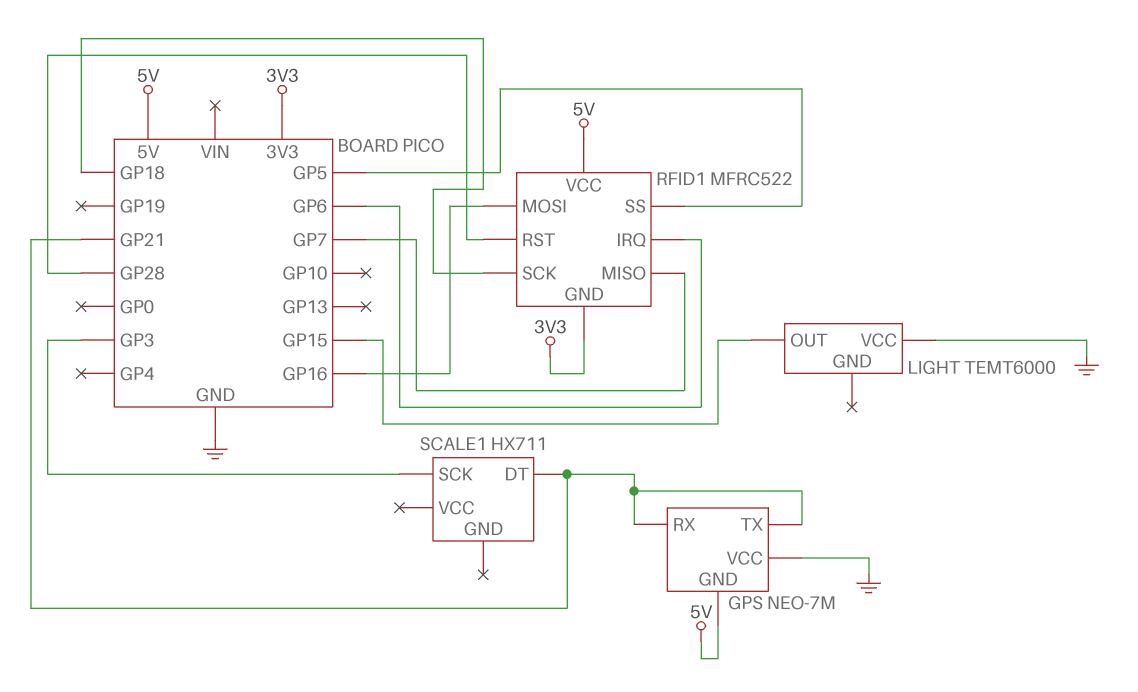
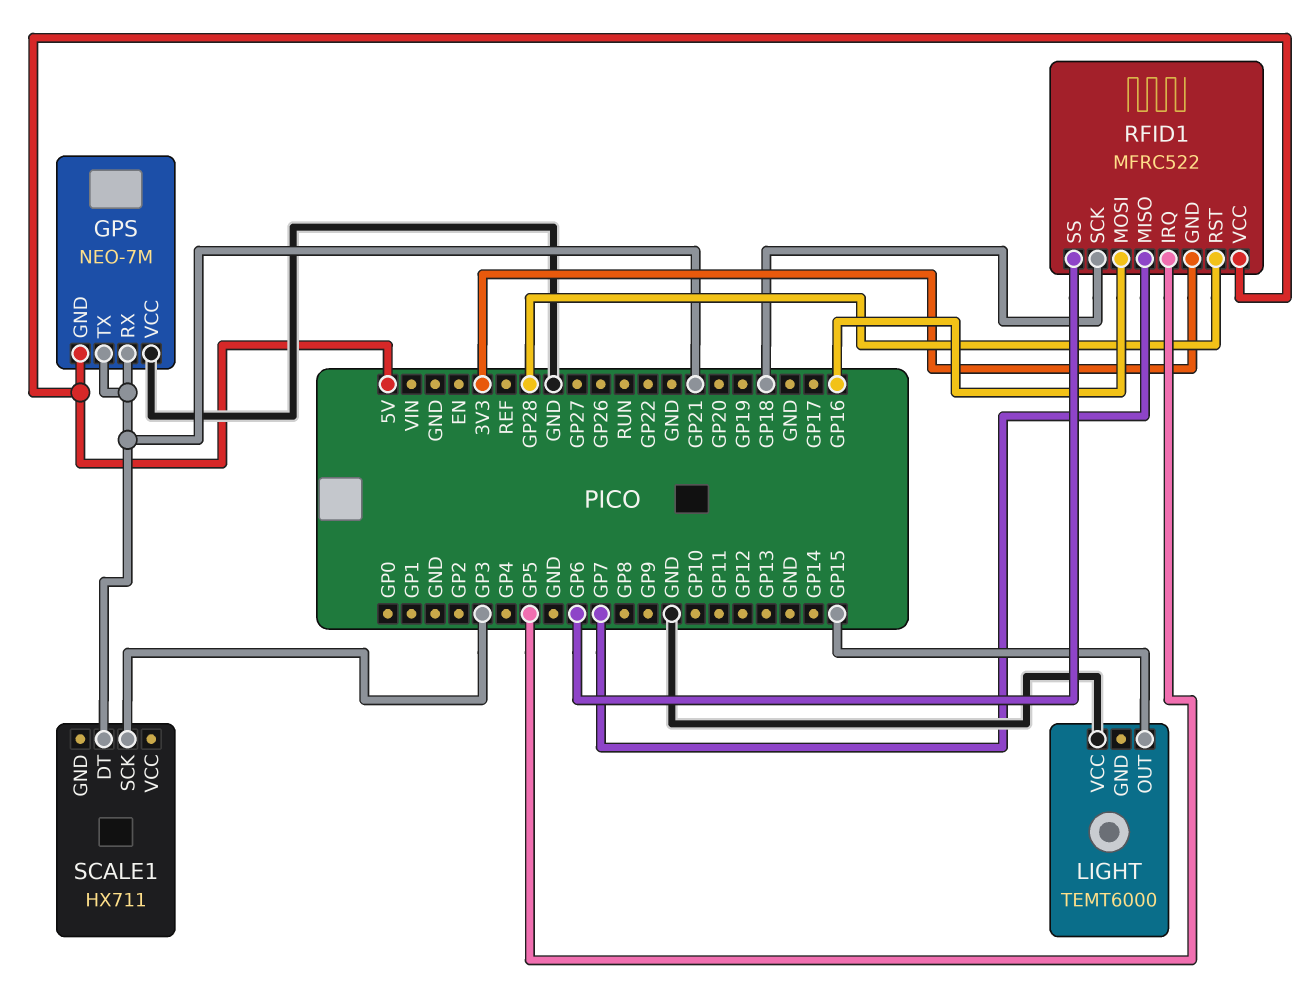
RFID1 pin IRQ: GP6 -> GP5
RFID1 pin SS: GP5 -> GP6

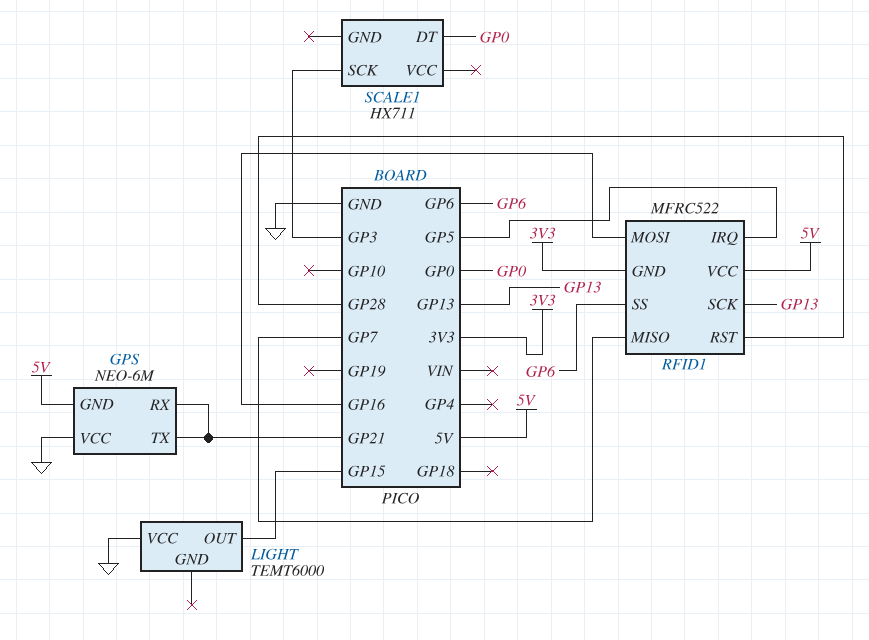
GPS: NEO-7M -> NEO-6M
RFID1 pin SCK: GP18 -> GP13
SCALE1 pin DT: GP21 -> GP0

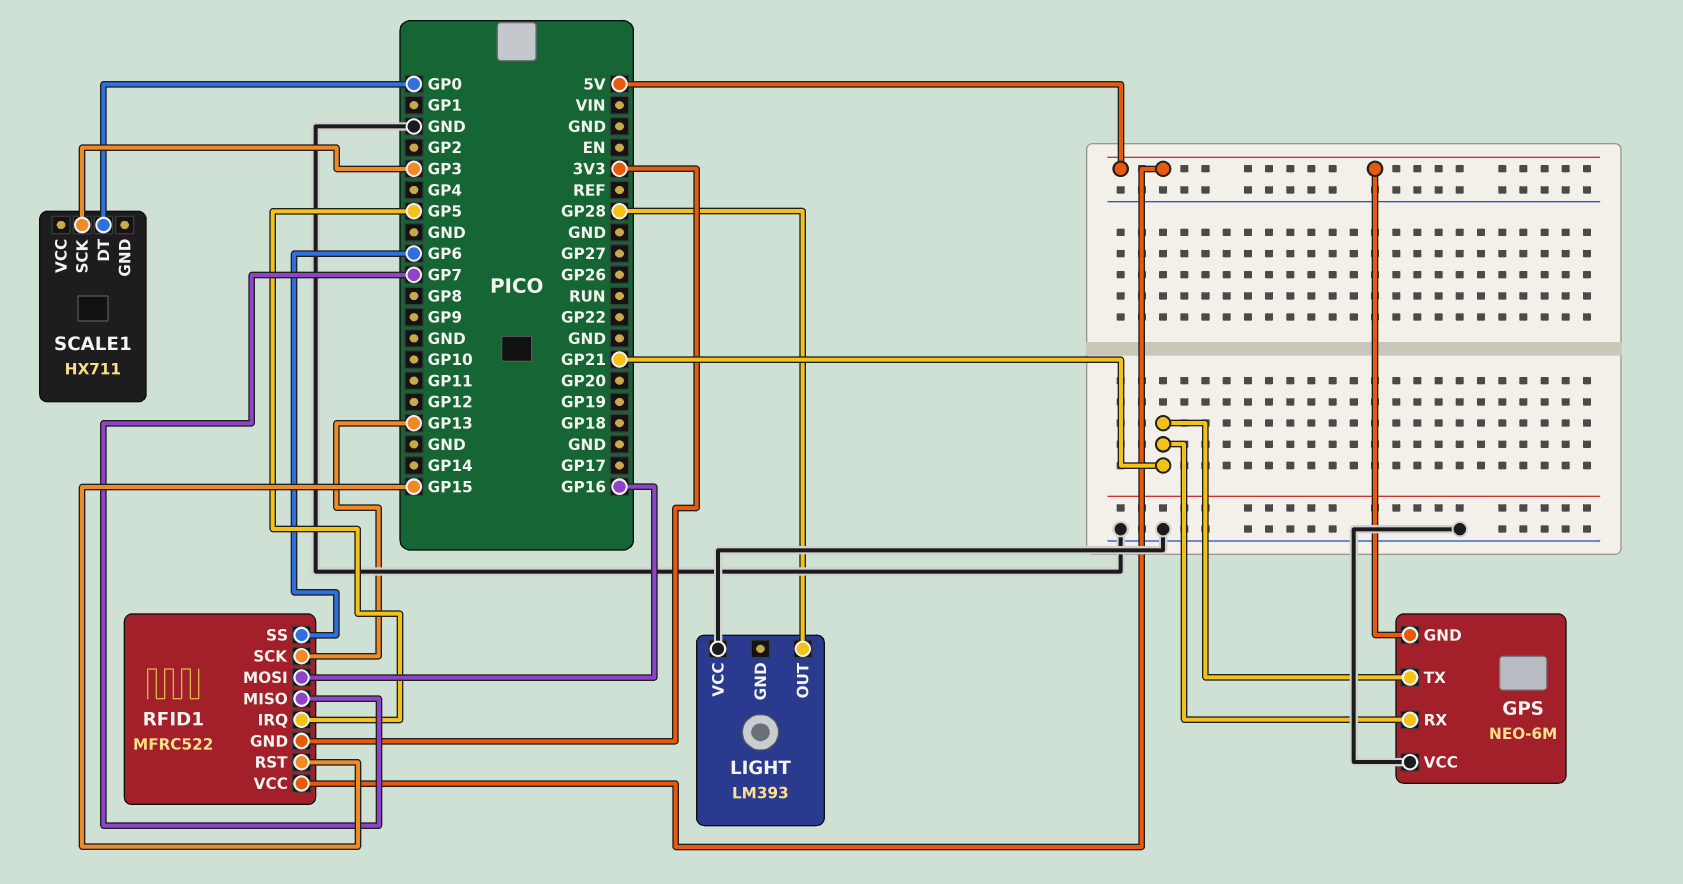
LIGHT: TEMT6000 -> LM393
LIGHT pin OUT: GP15 -> GP28
RFID1 pin RST: GP28 -> GP15

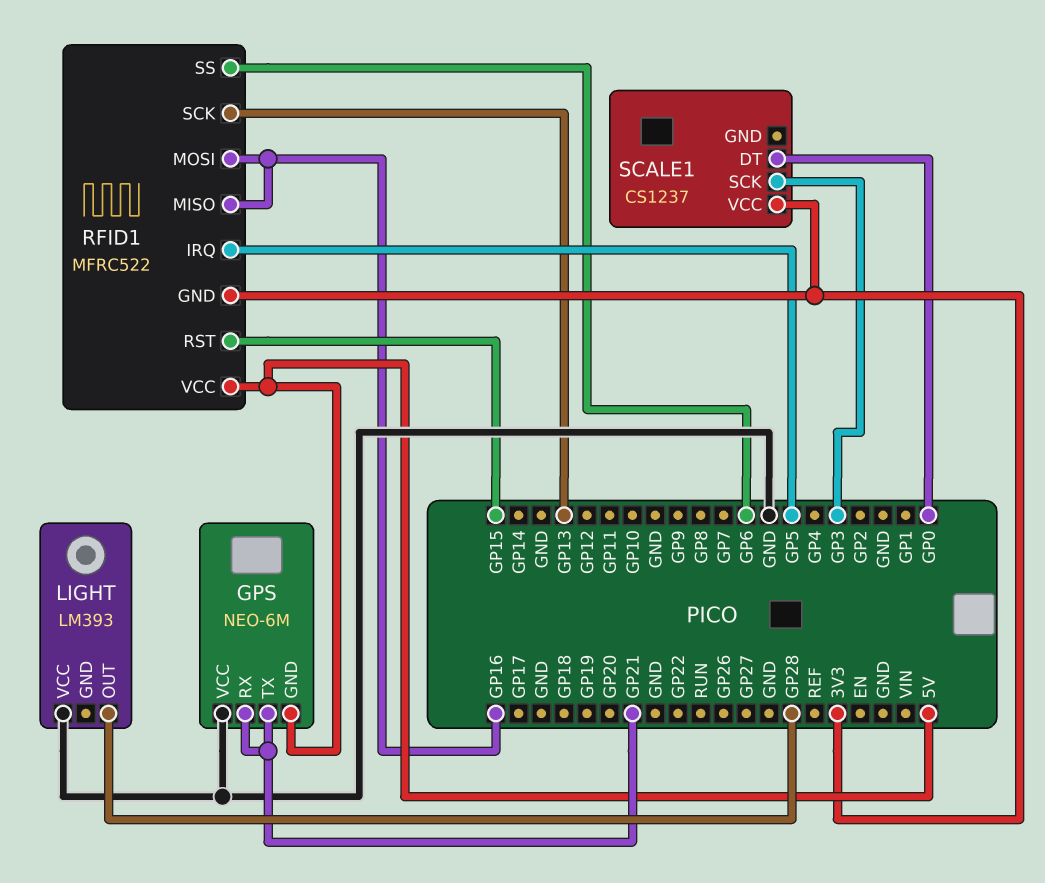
RFID1 pin MISO: GP7 -> GP16
SCALE1: HX711 -> CS1237
SCALE1 pin VCC: none -> 3V3

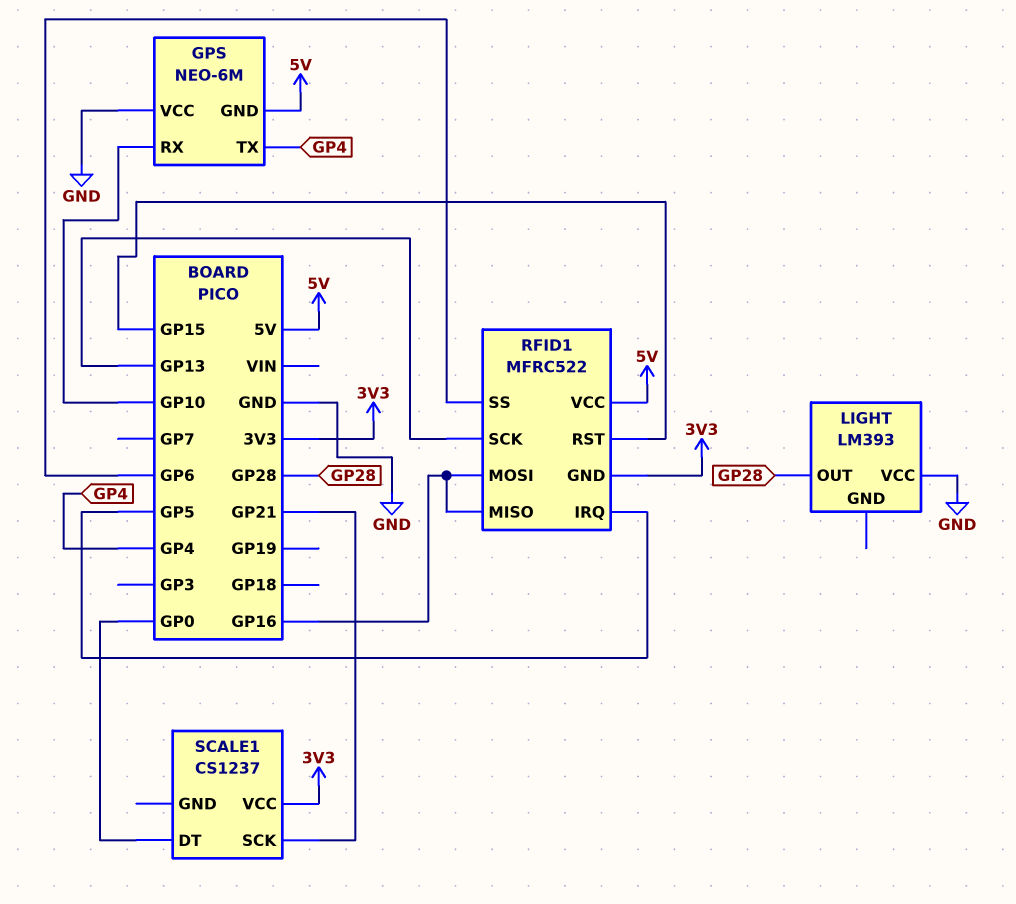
GPS pin RX: GP21 -> GP10
GPS pin TX: GP21 -> GP4
SCALE1 pin SCK: GP3 -> GP21

